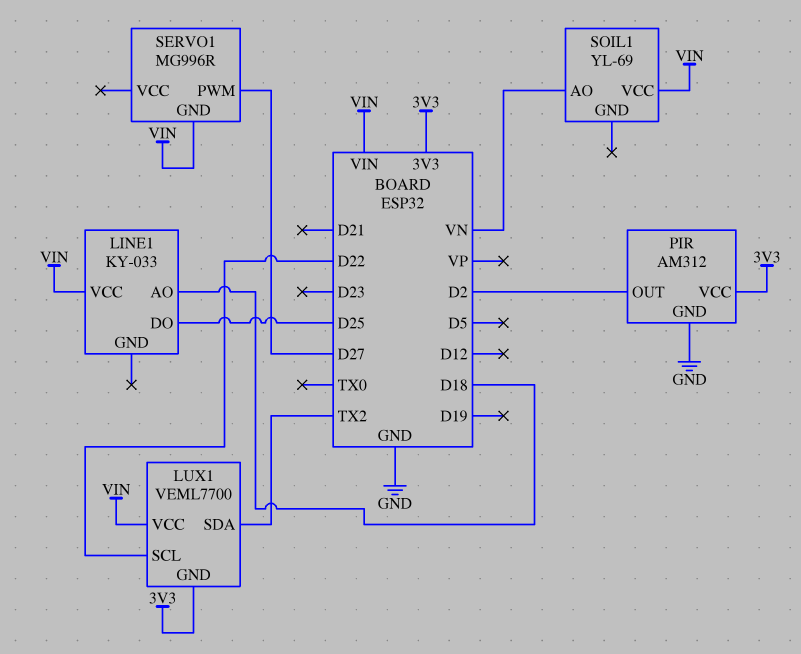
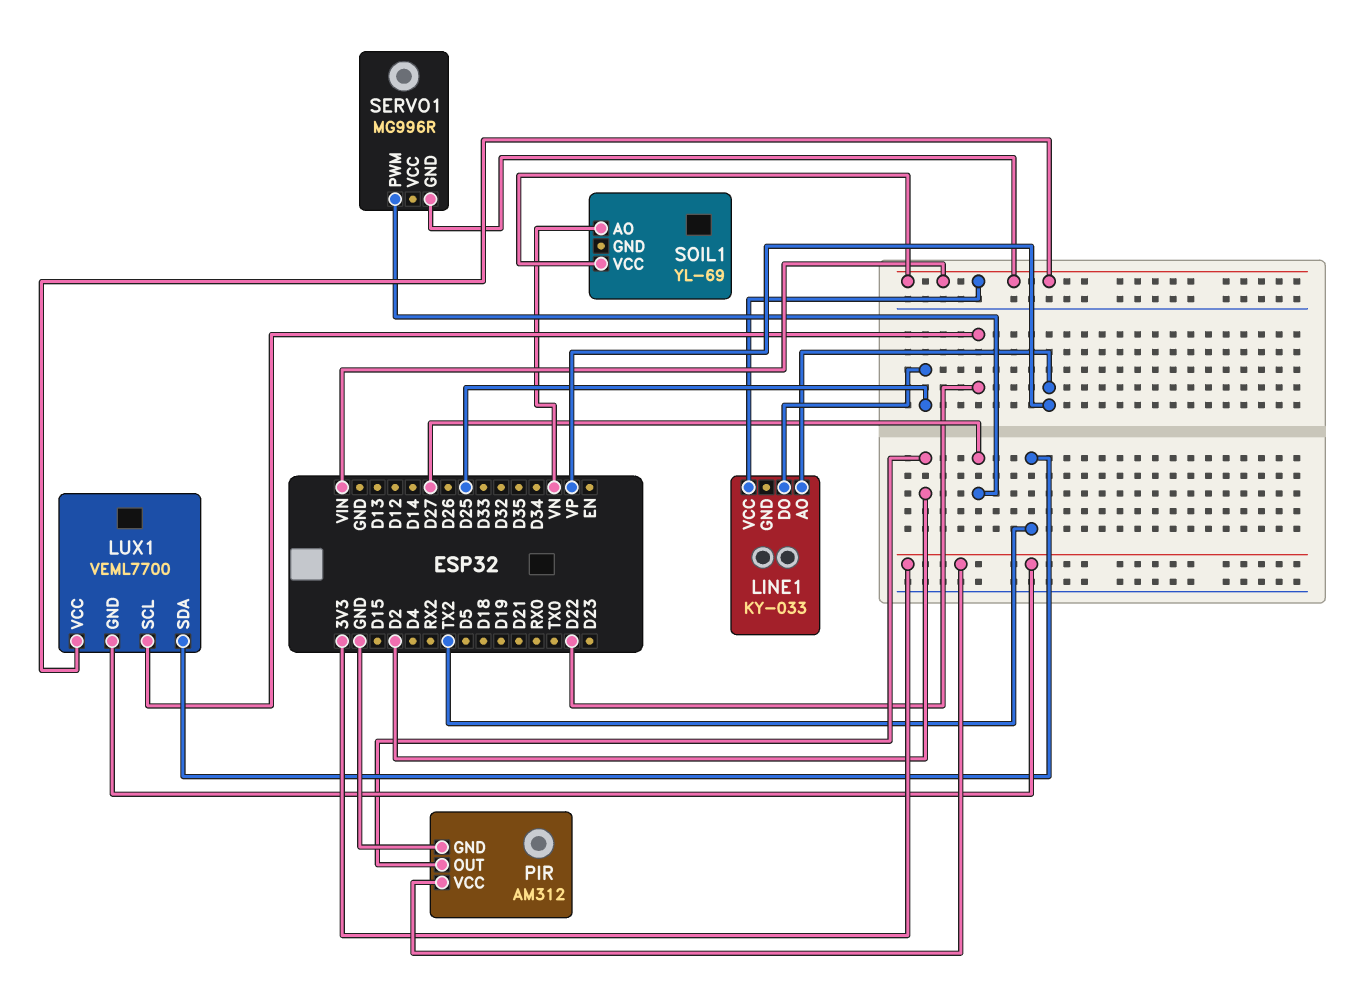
LINE1 pin AO: D18 -> VP

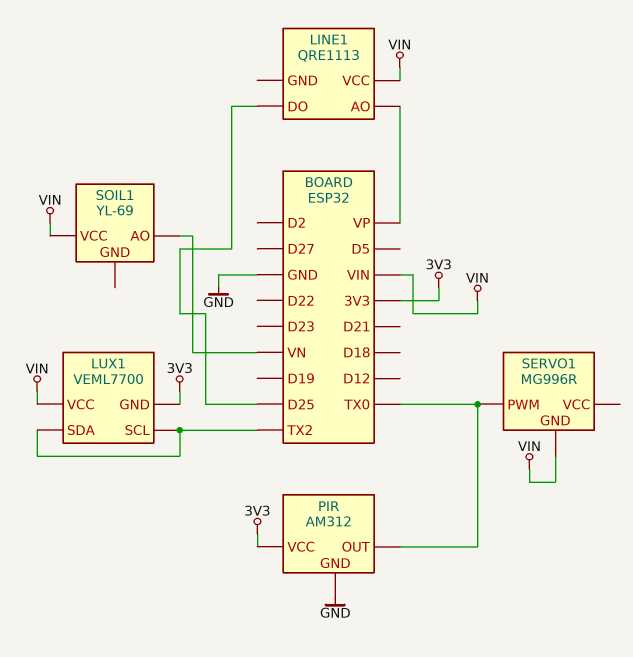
LINE1: KY-033 -> QRE1113
LUX1 pin SCL: D22 -> TX2
PIR pin OUT: D2 -> TX0
SERVO1 pin PWM: D27 -> TX0

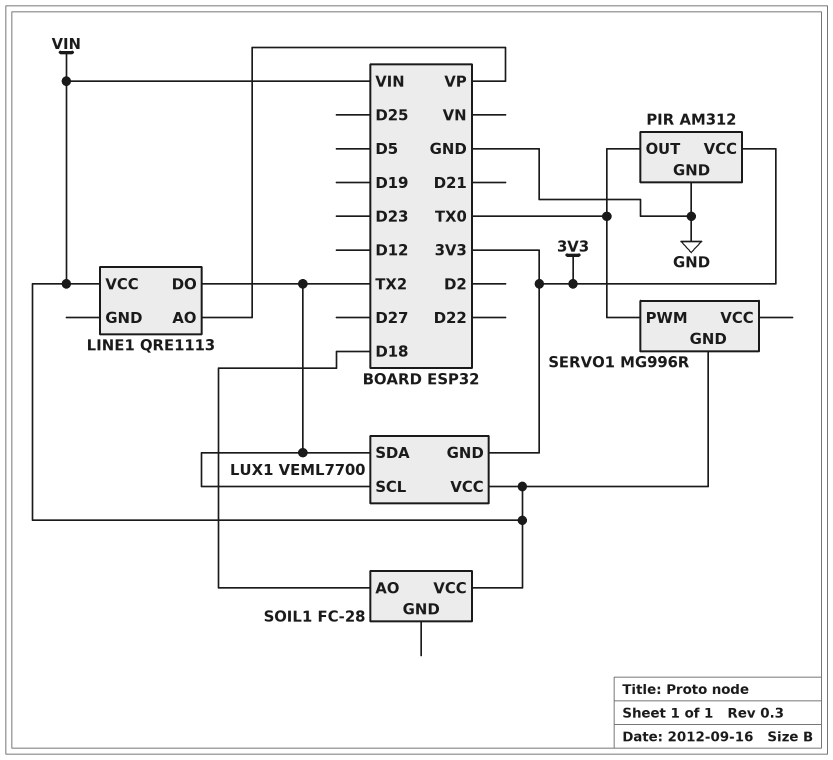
LINE1 pin DO: D25 -> TX2
SOIL1: YL-69 -> FC-28
SOIL1 pin AO: VN -> D18

